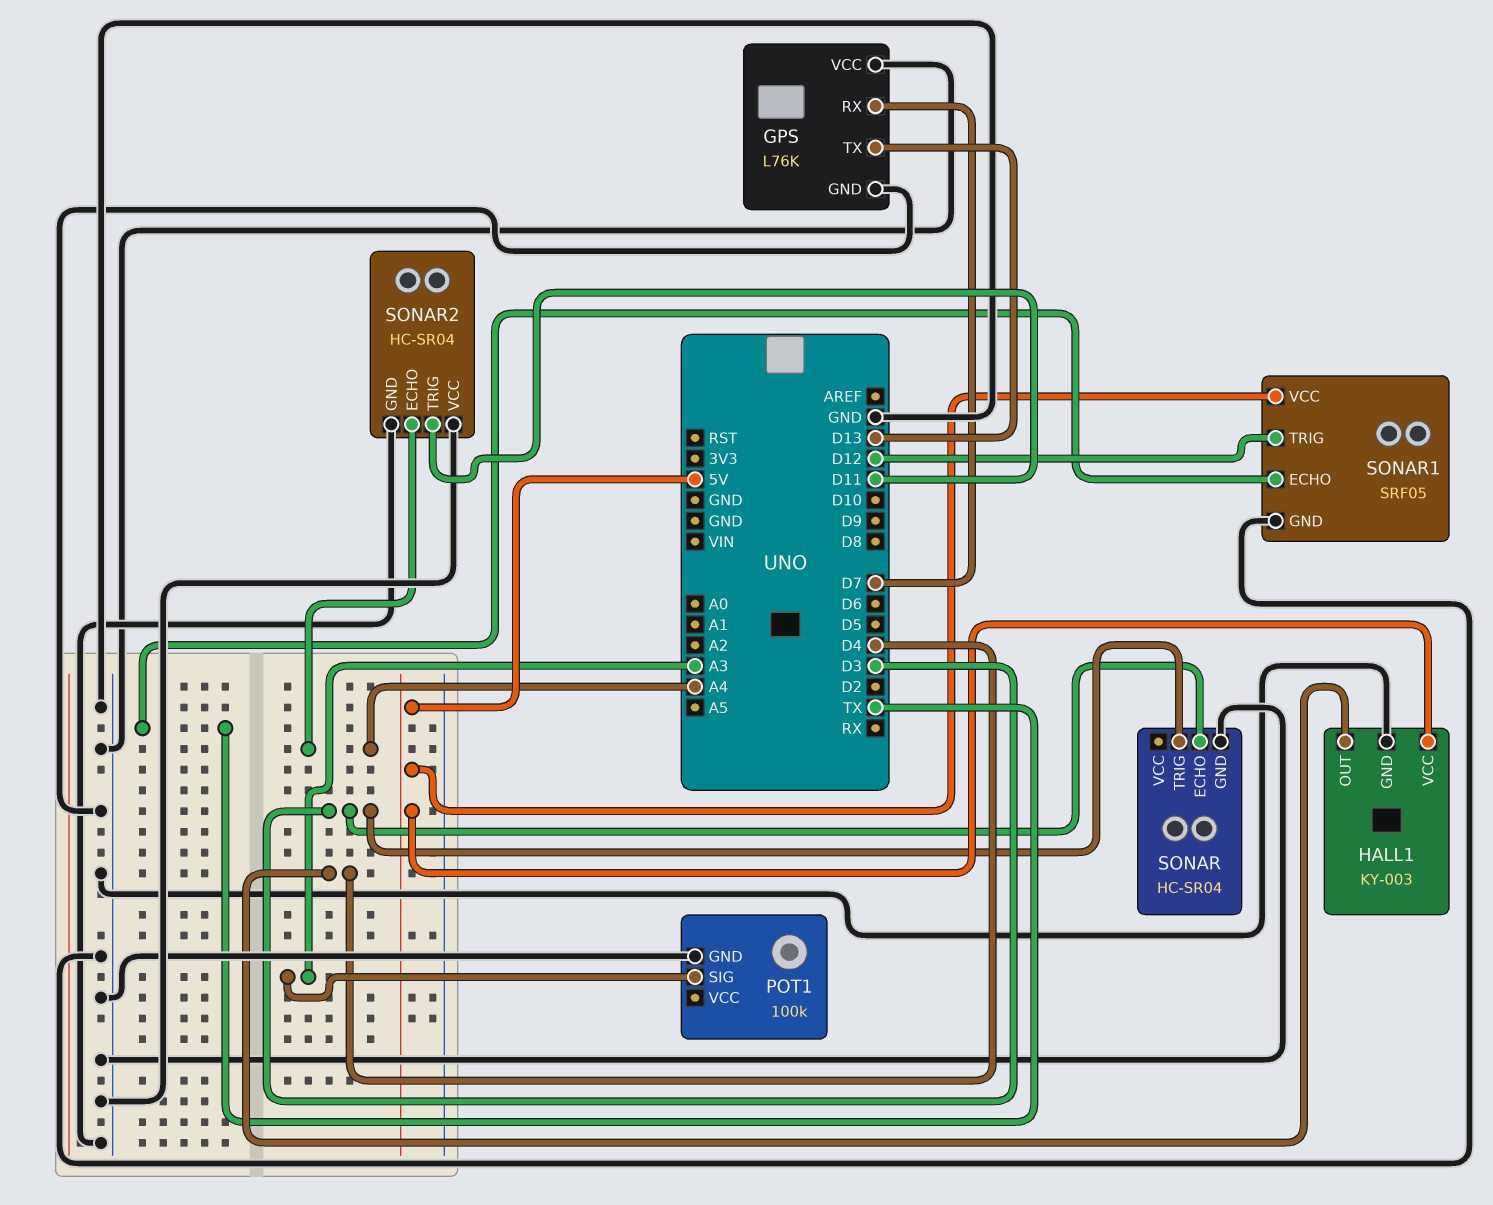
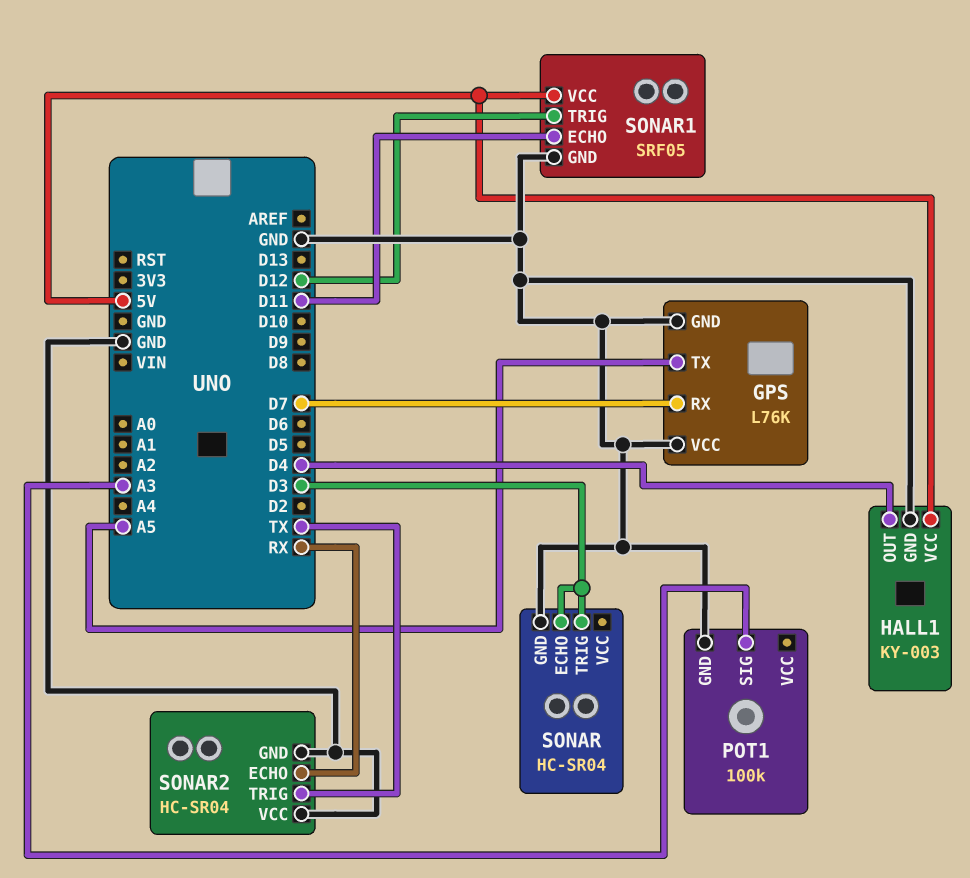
GPS pin TX: D13 -> A5
SONAR1 pin ECHO: TX -> D11
SONAR2 pin ECHO: A4 -> RX
SONAR2 pin TRIG: D11 -> TX

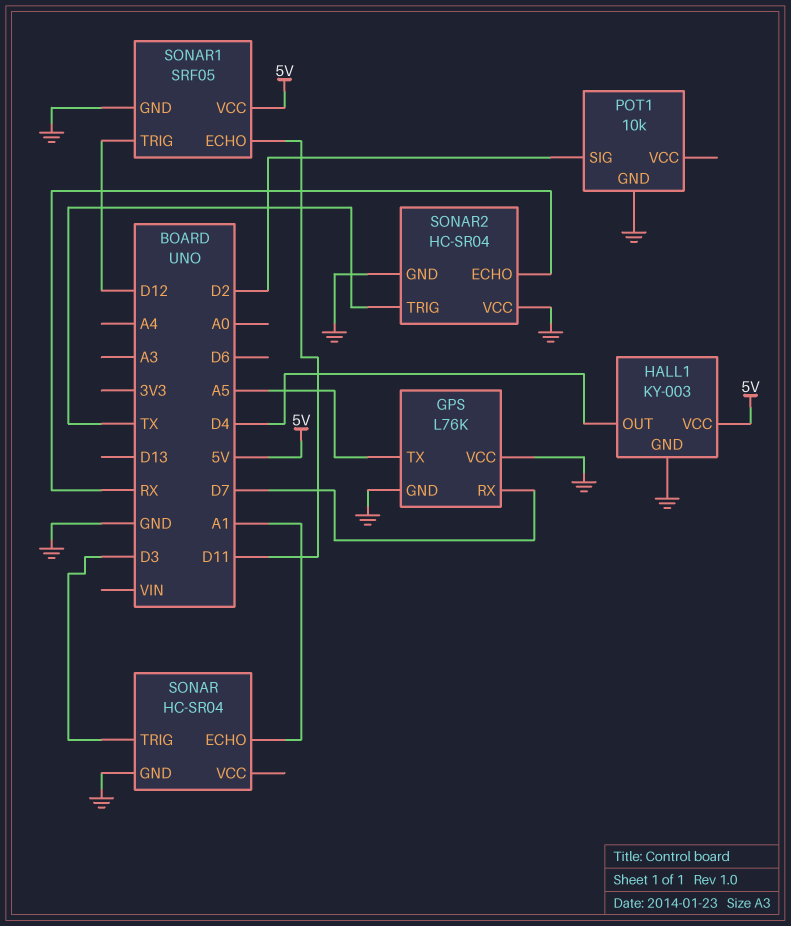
POT1: 100k -> 10k
POT1 pin SIG: A3 -> D2
SONAR pin ECHO: D3 -> A1

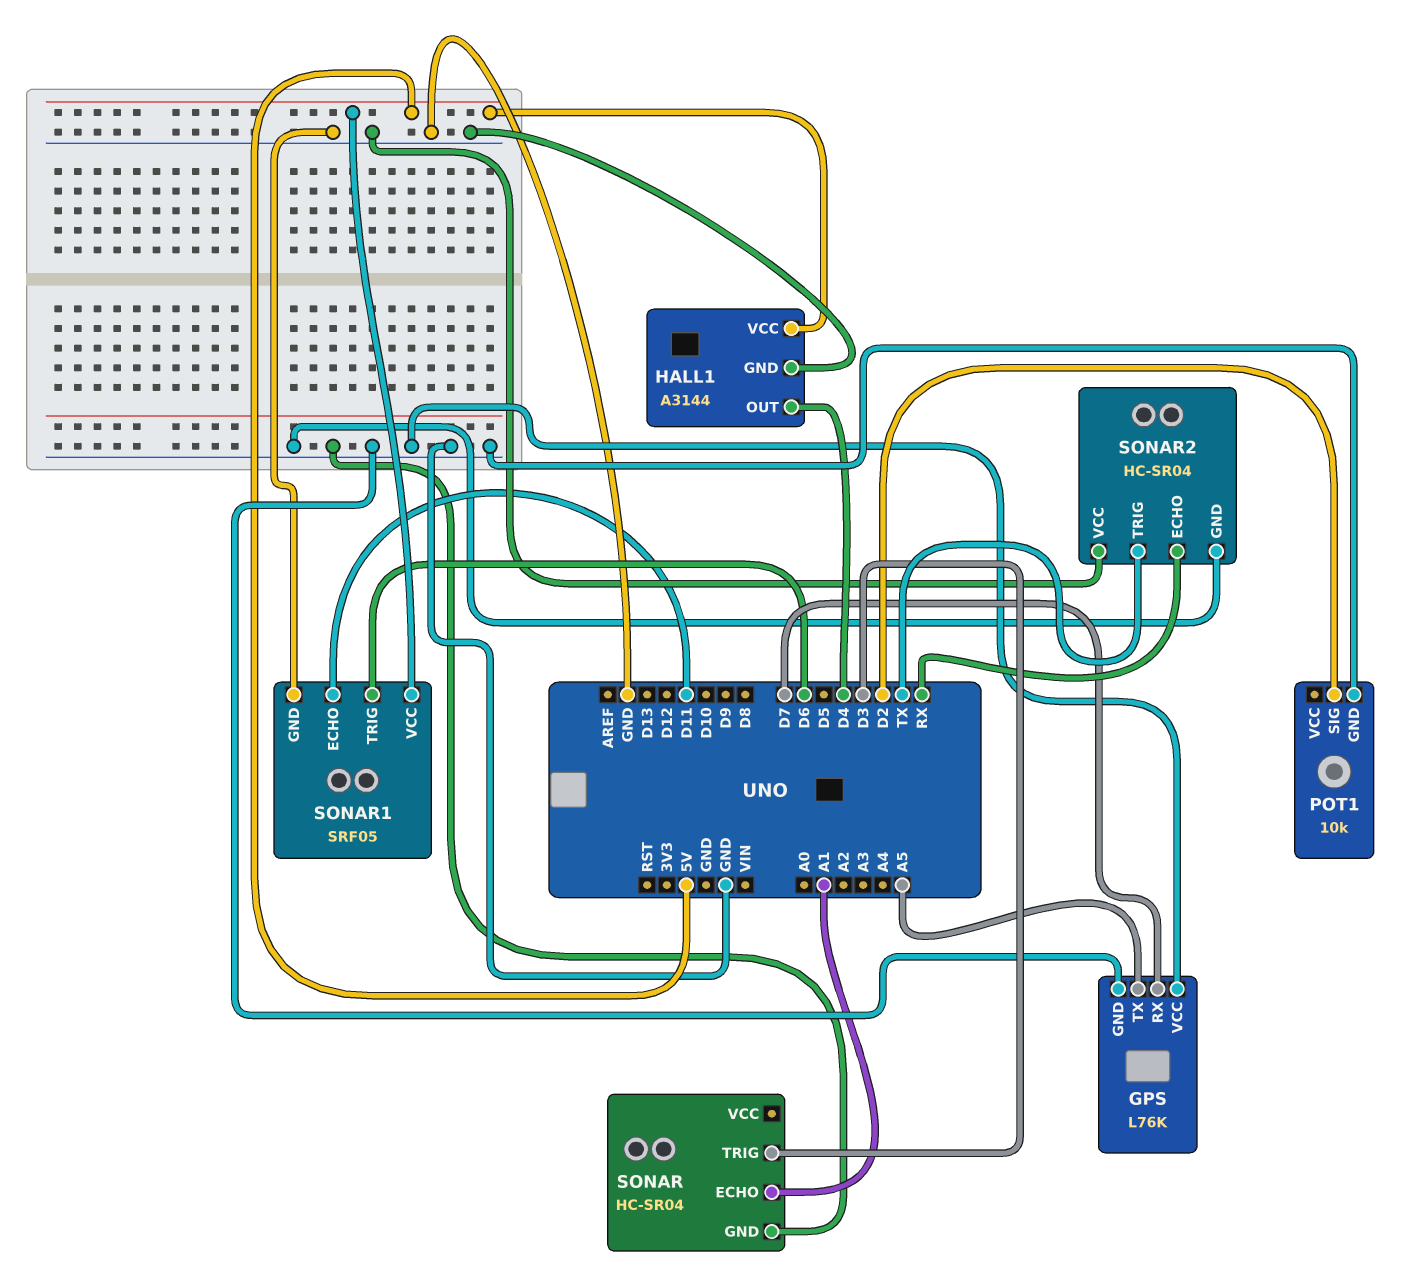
HALL1: KY-003 -> A3144
SONAR1 pin TRIG: D12 -> D6

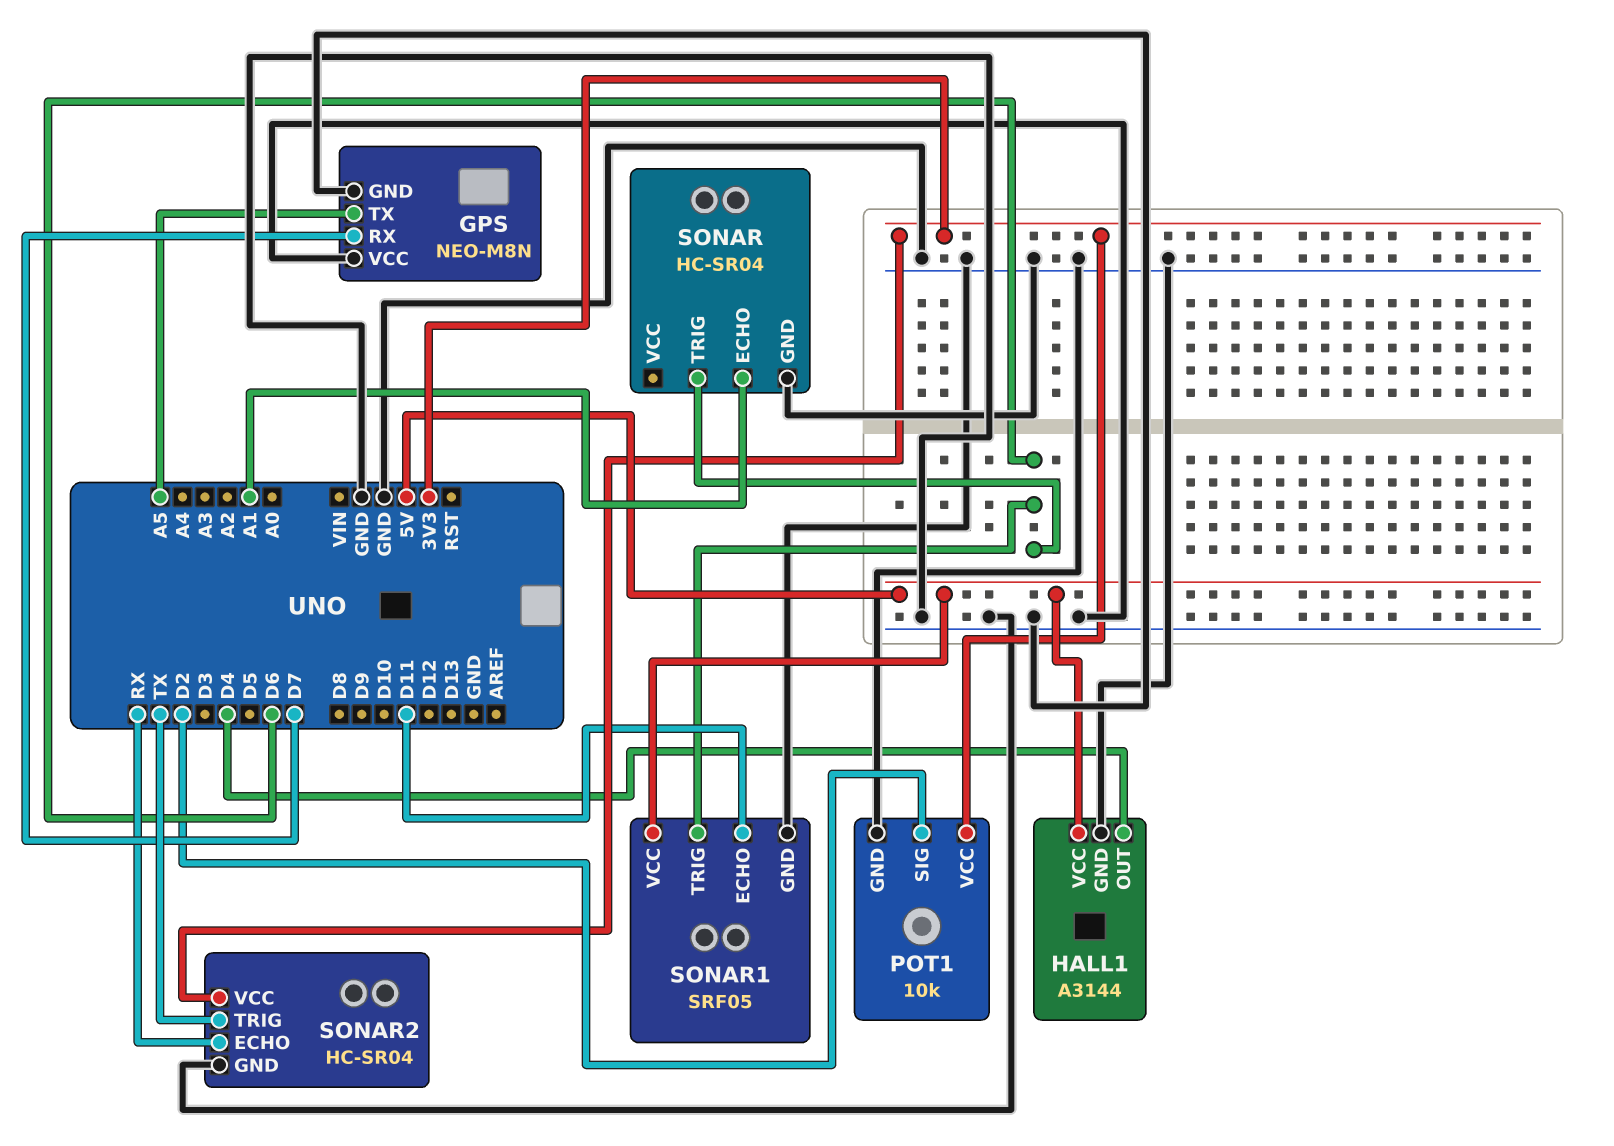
GPS: L76K -> NEO-M8N
POT1 pin VCC: none -> 3V3
SONAR pin TRIG: D3 -> D6
SONAR2 pin VCC: GND -> 3V3

